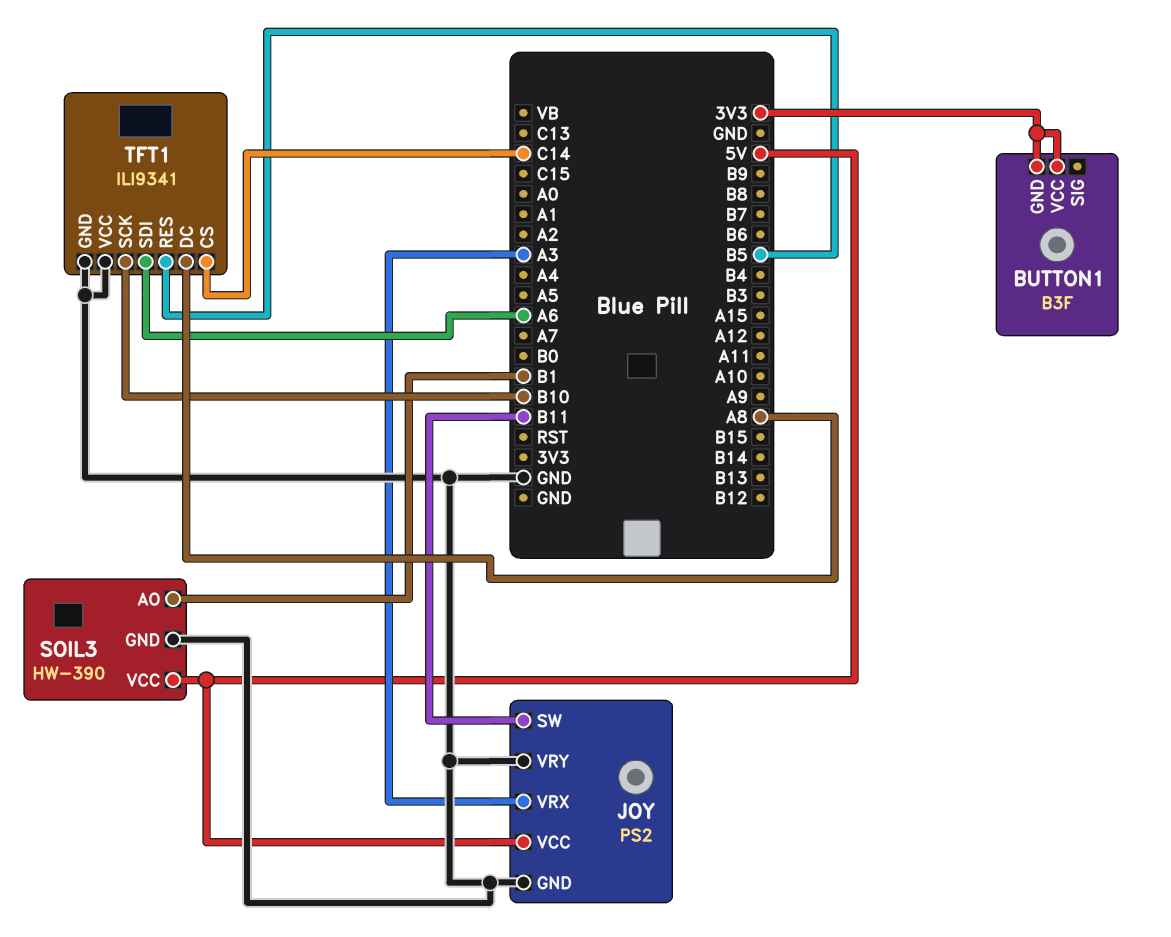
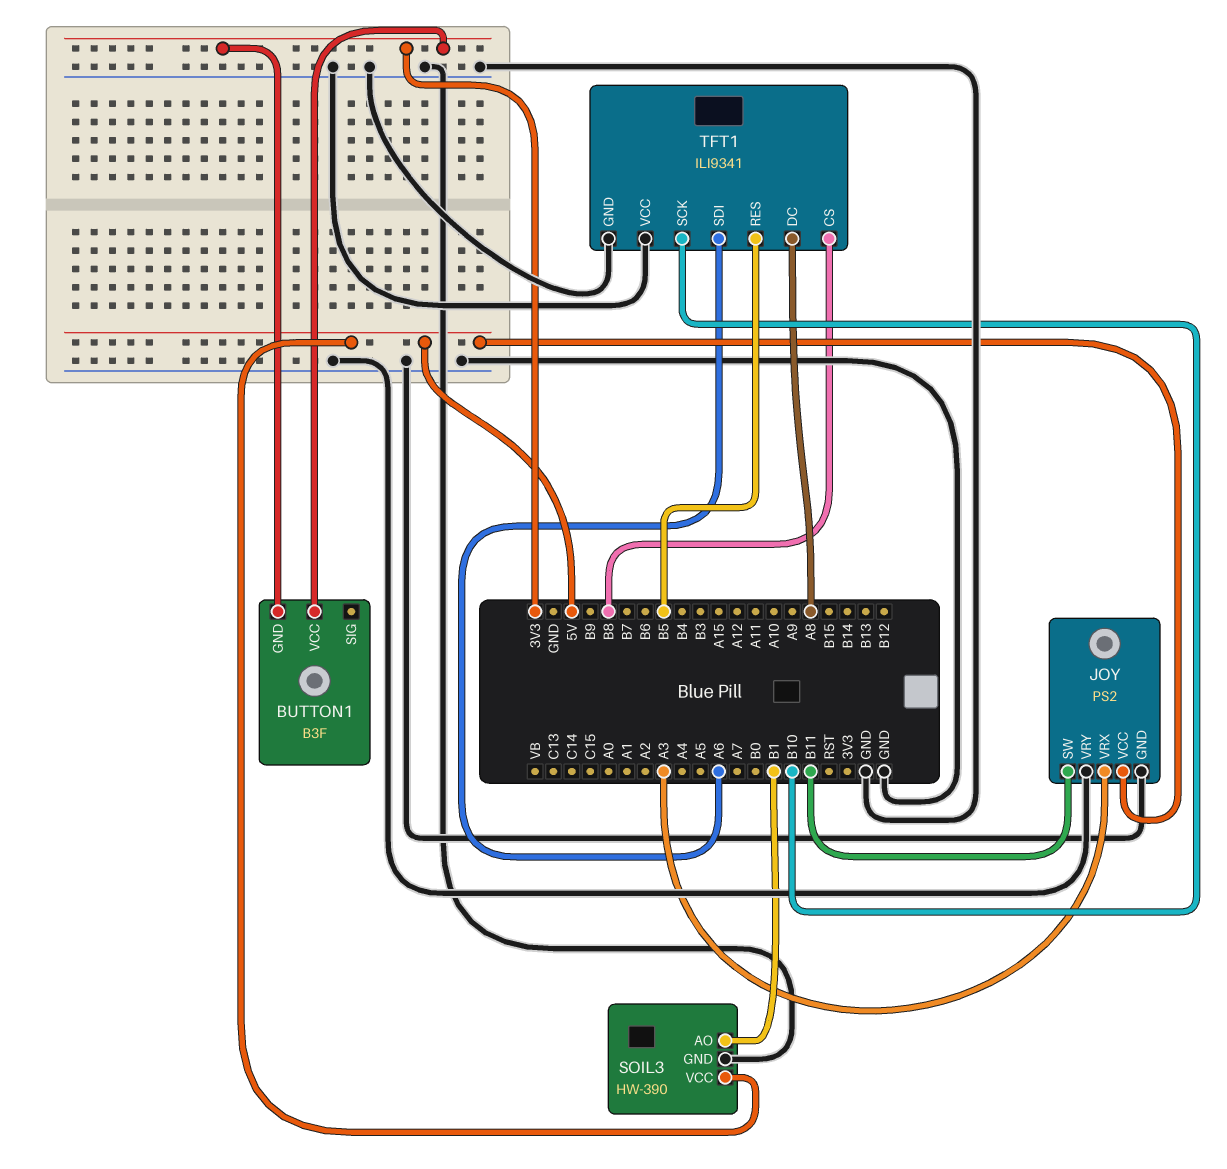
TFT1 pin CS: C14 -> B8

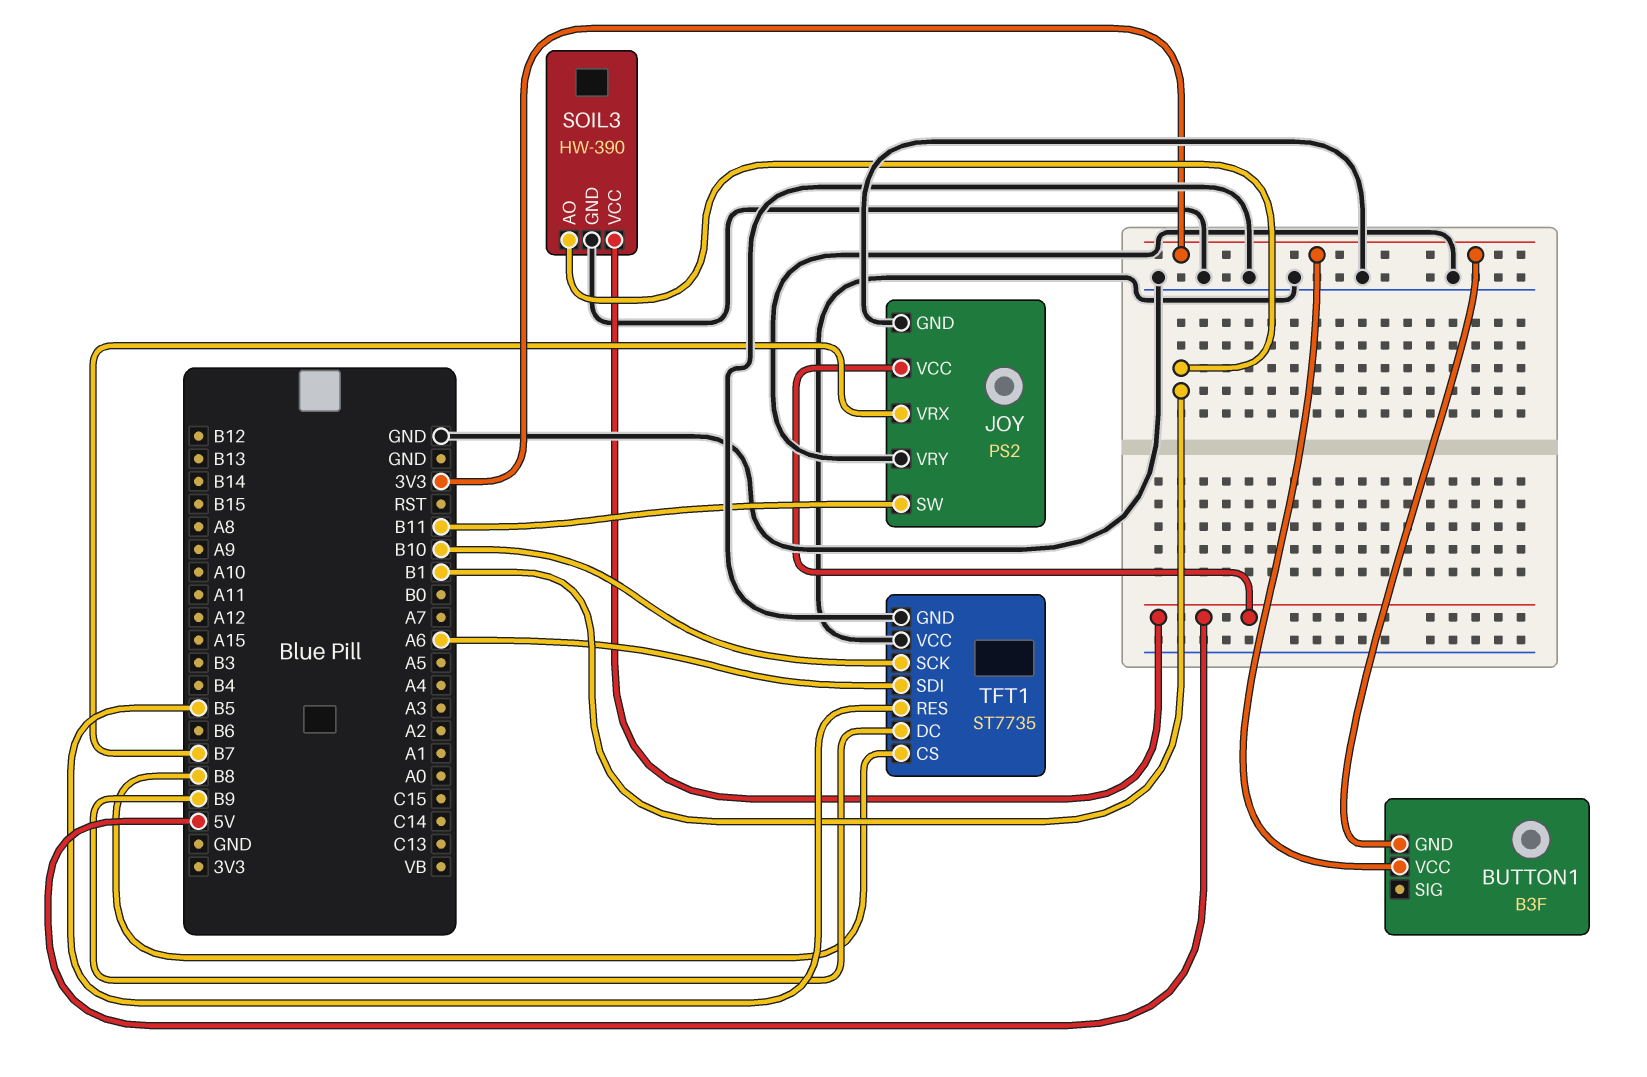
JOY pin VRX: A3 -> B7
TFT1: ILI9341 -> ST7735
TFT1 pin DC: A8 -> B9

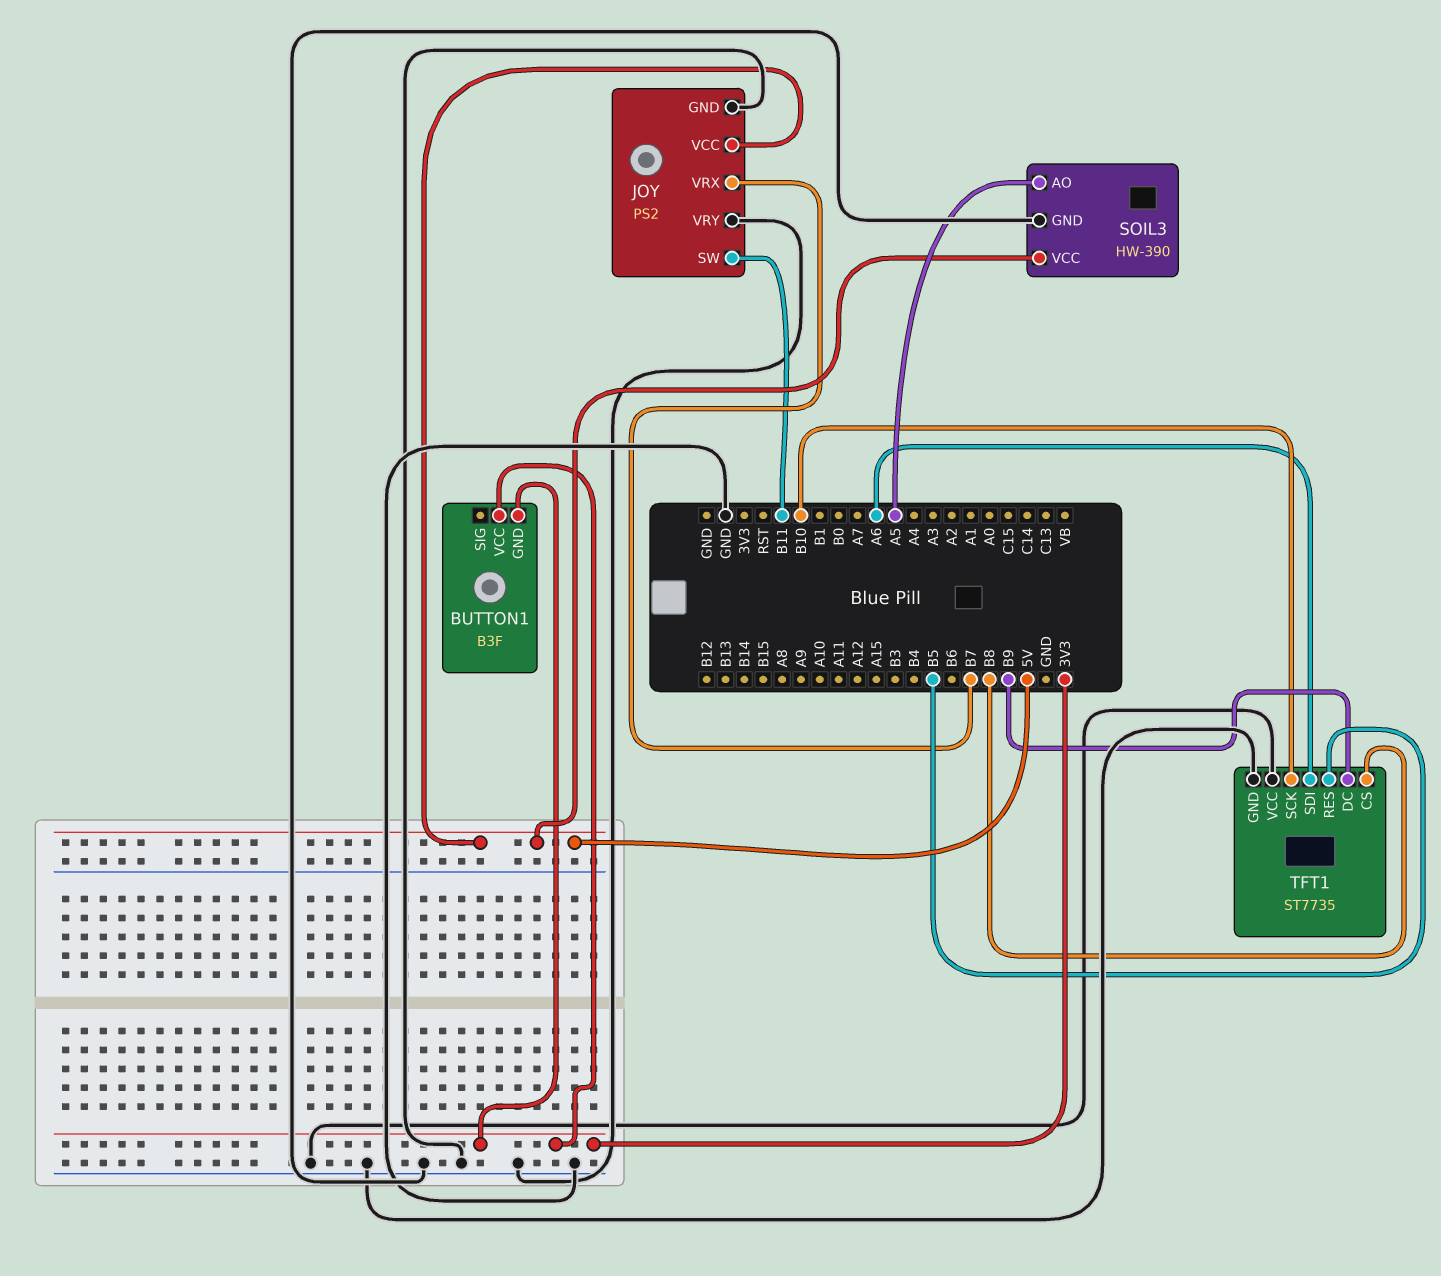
SOIL3 pin AO: B1 -> A5

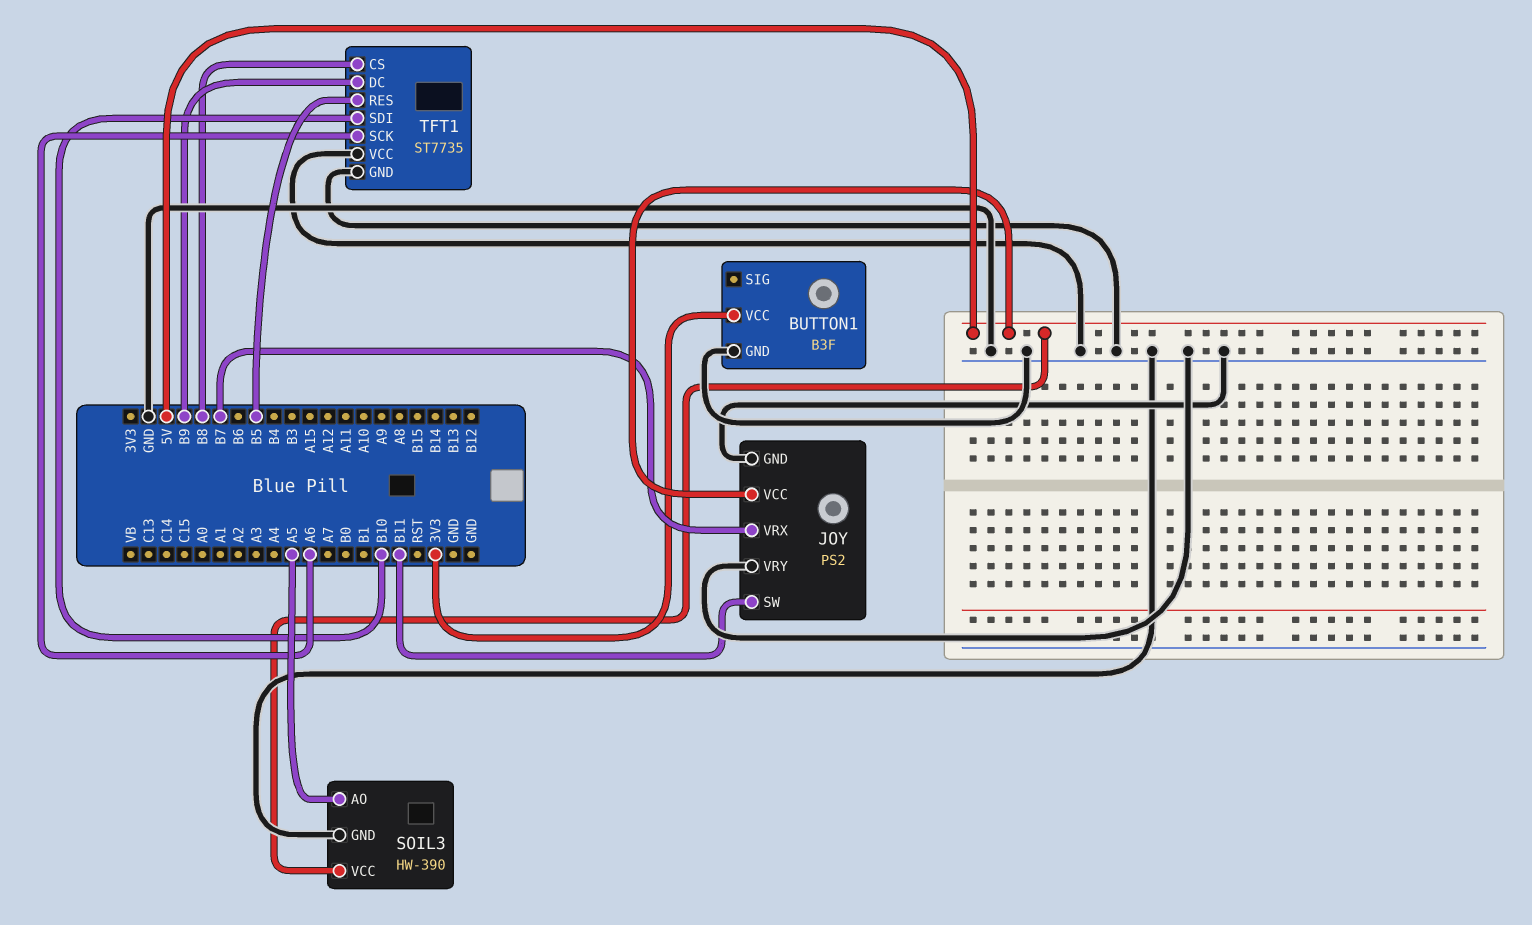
BUTTON1 pin GND: 3V3 -> GND
TFT1 pin SCK: B10 -> A6
TFT1 pin SDI: A6 -> B10

